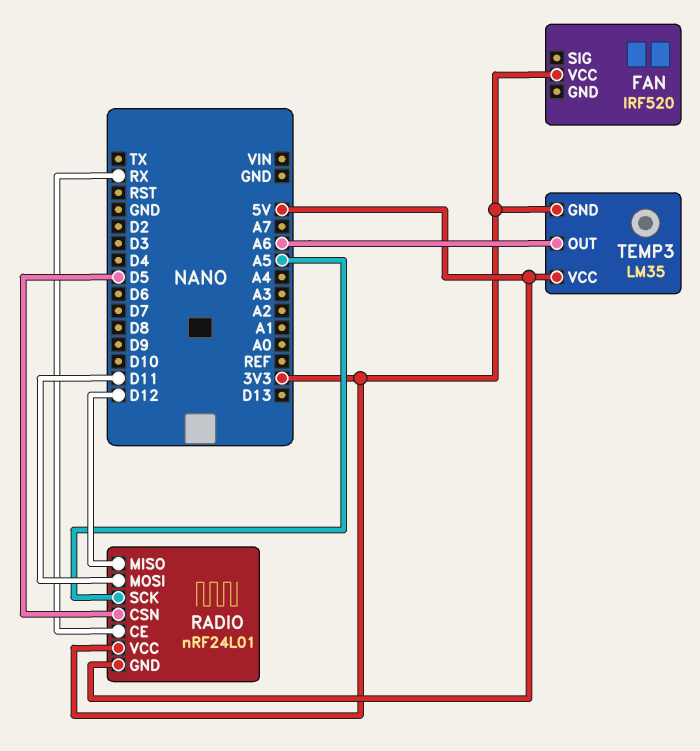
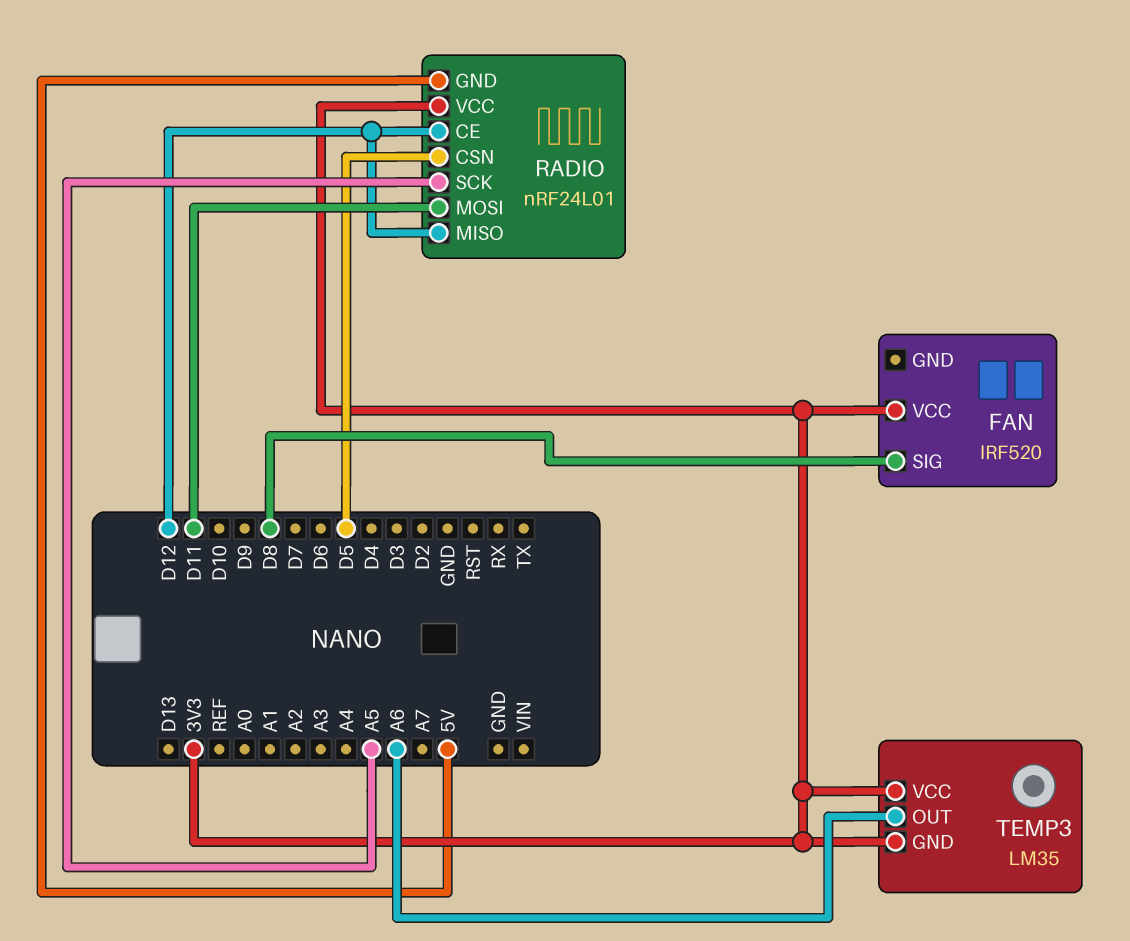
FAN pin SIG: none -> D8
RADIO pin CE: RX -> D12
TEMP3 pin VCC: 5V -> 3V3

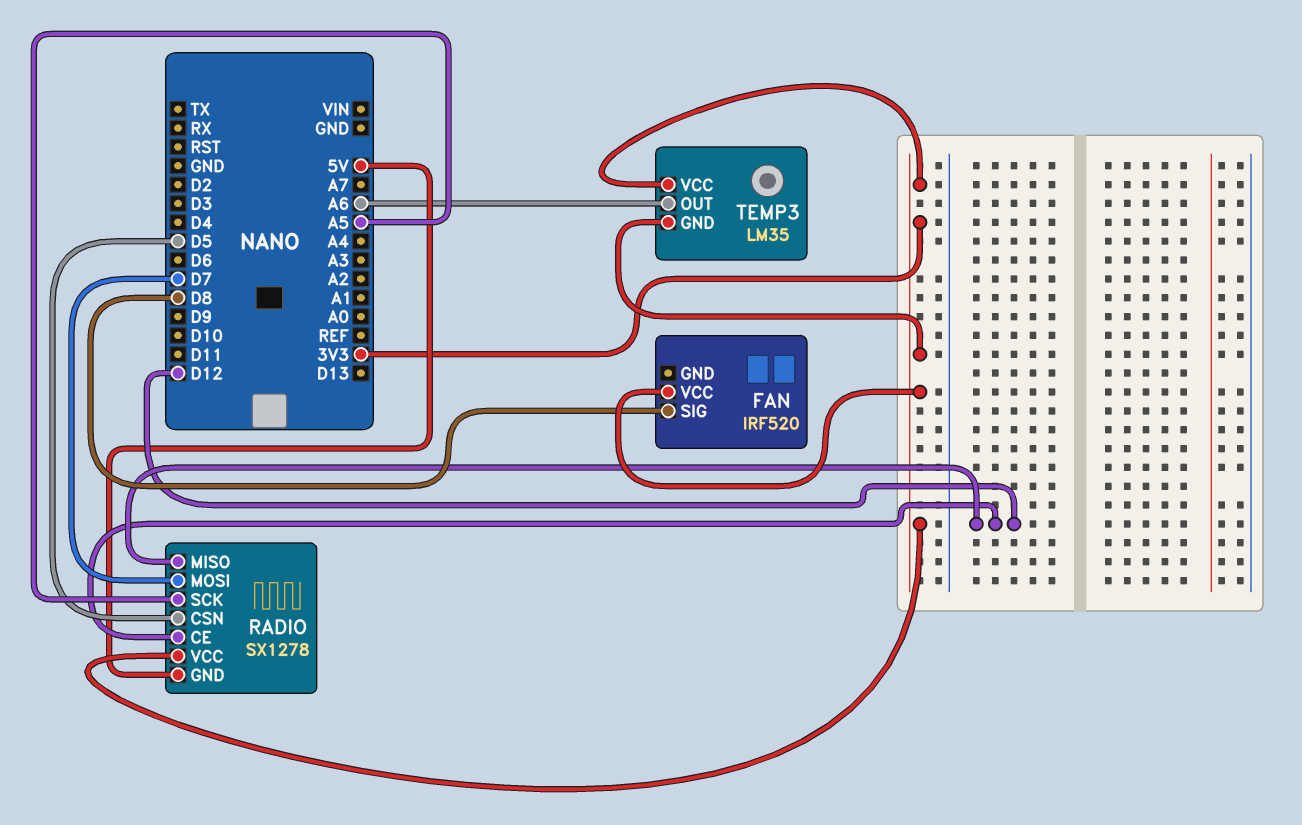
RADIO: nRF24L01 -> SX1278
RADIO pin MOSI: D11 -> D7

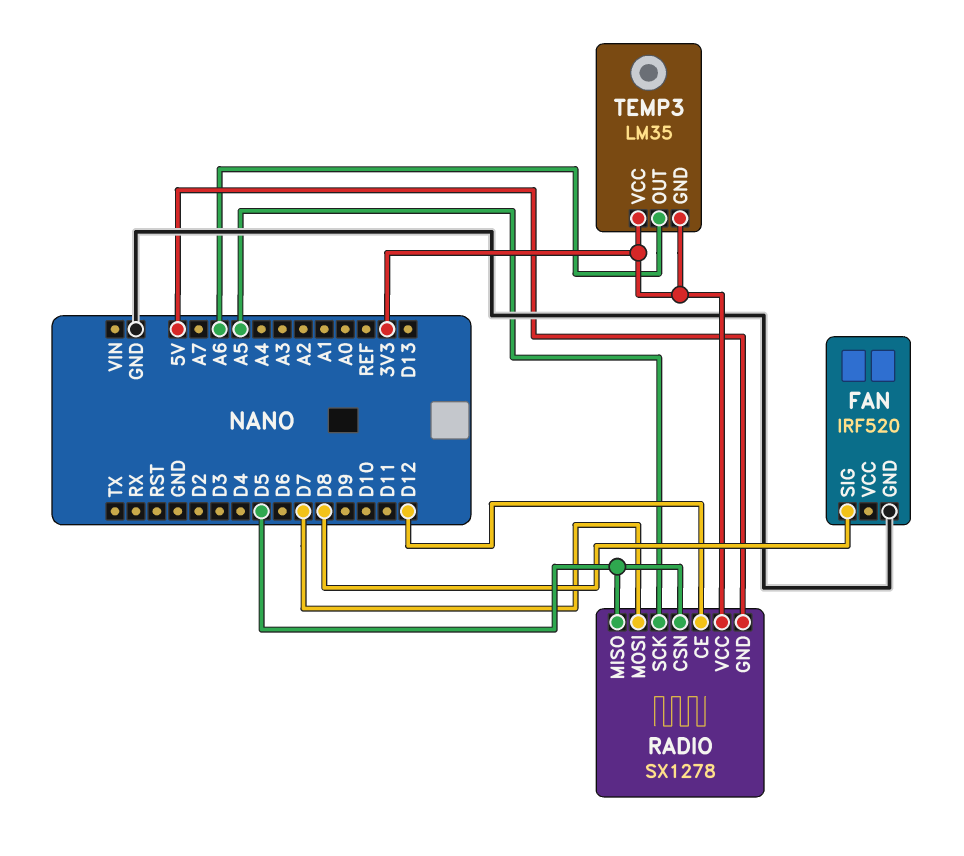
FAN pin GND: none -> GND
FAN pin VCC: 3V3 -> none
RADIO pin MISO: D12 -> D5

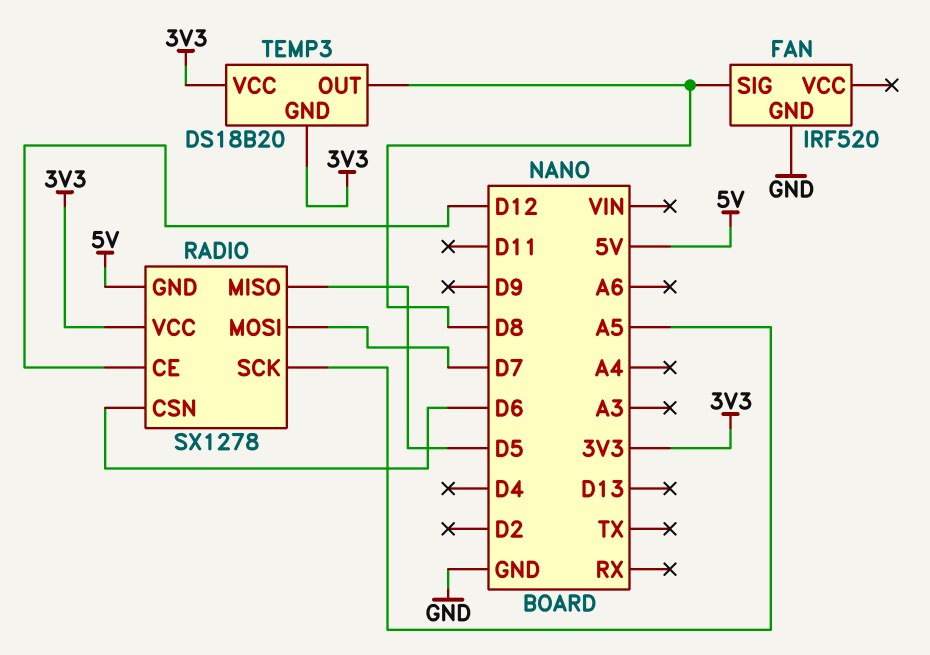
RADIO pin CSN: D5 -> D6
TEMP3: LM35 -> DS18B20
TEMP3 pin OUT: A6 -> D8

